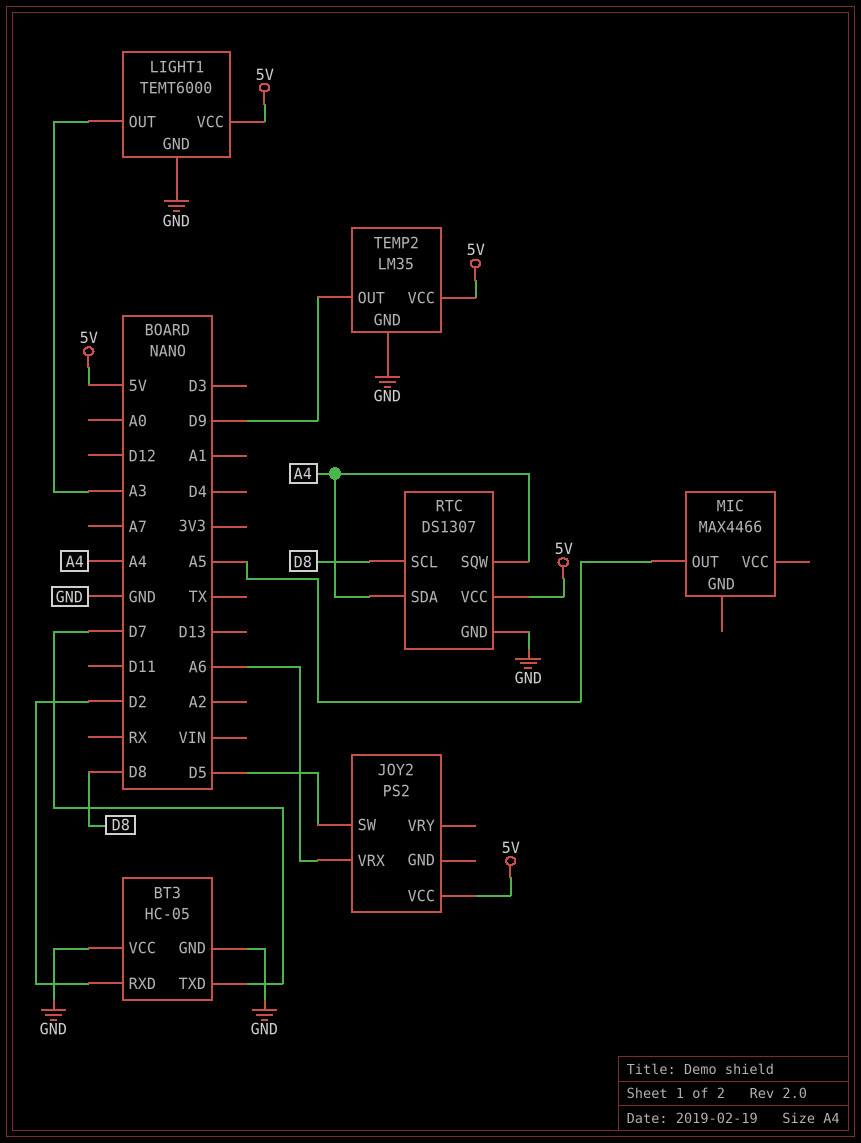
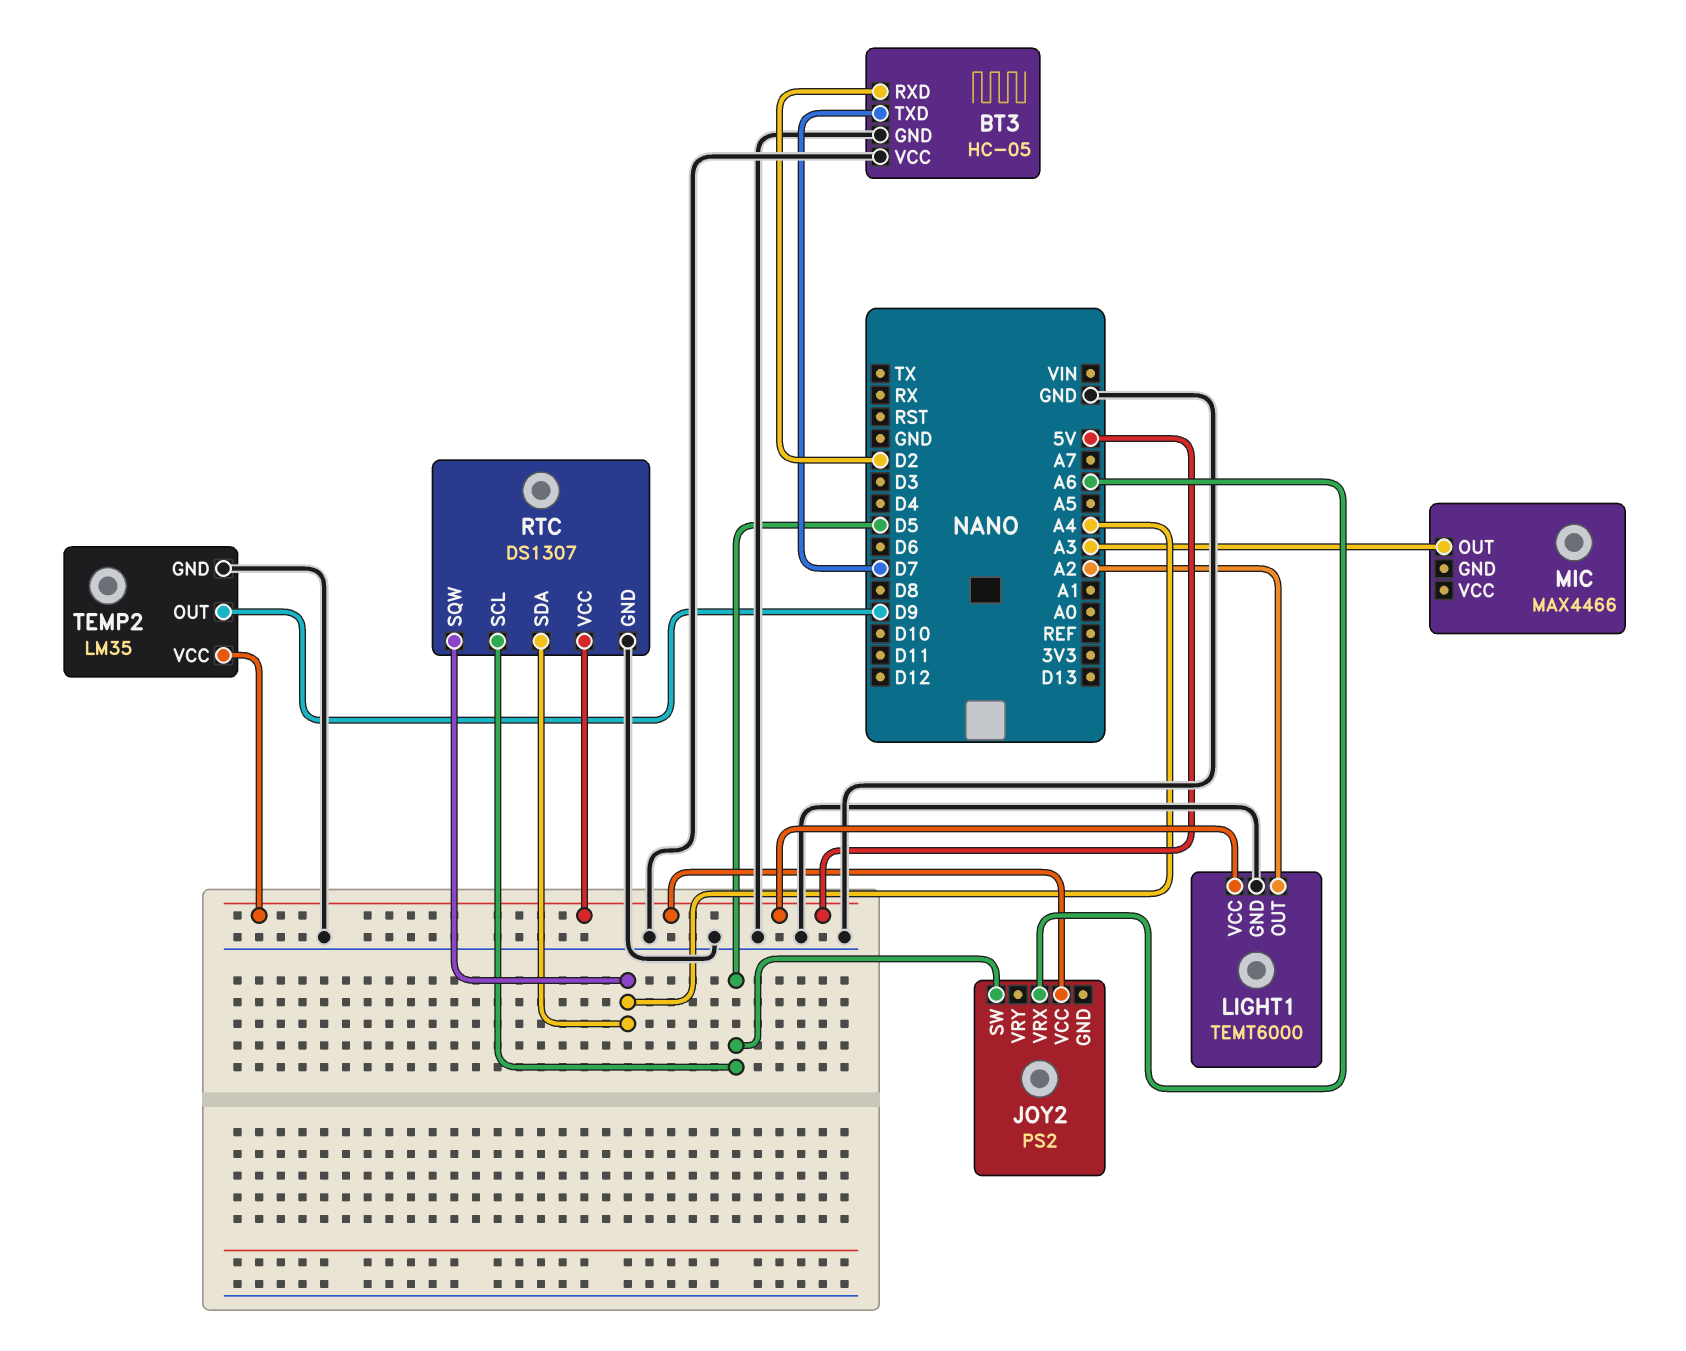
LIGHT1 pin OUT: A3 -> A2
MIC pin OUT: A5 -> A3
RTC pin SCL: D8 -> D5

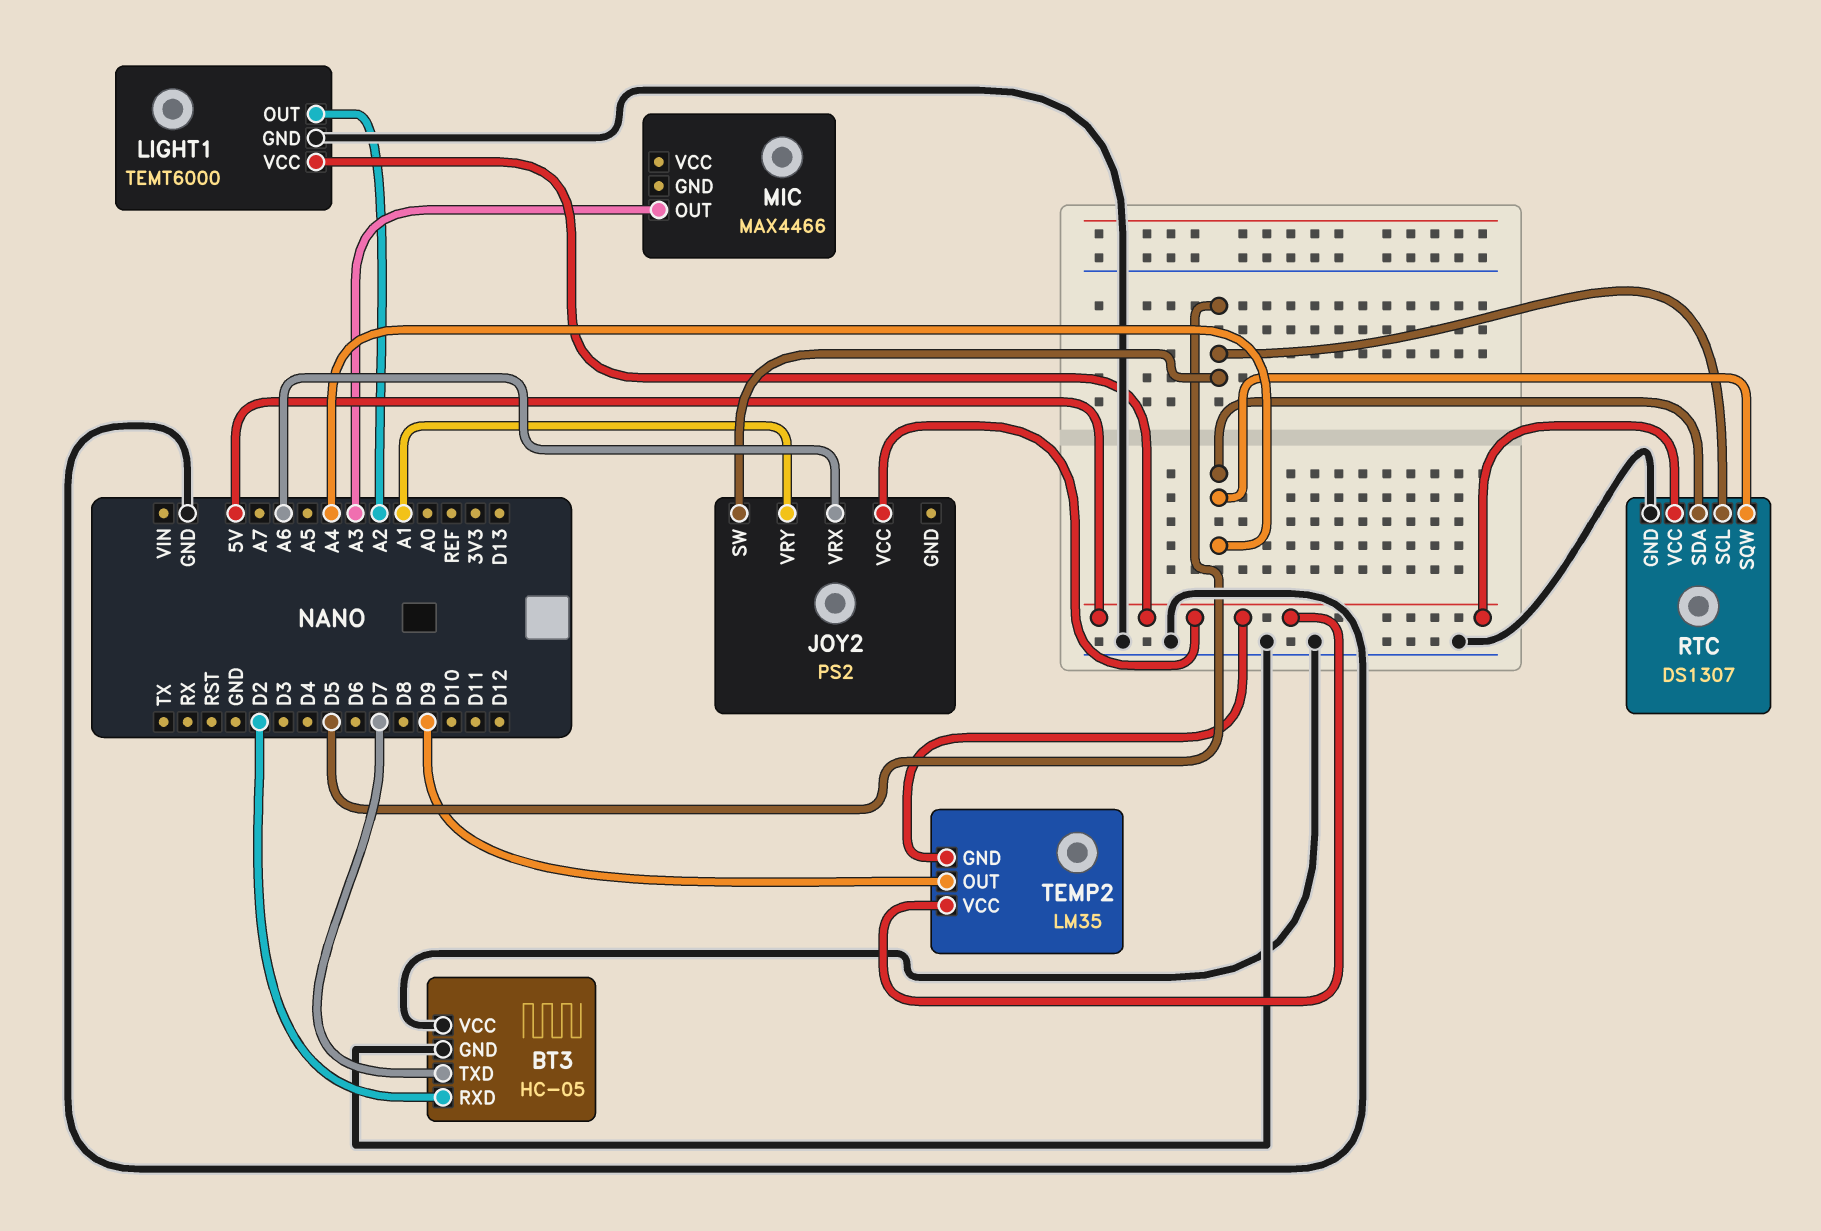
JOY2 pin VRY: none -> A1
TEMP2 pin GND: GND -> 5V

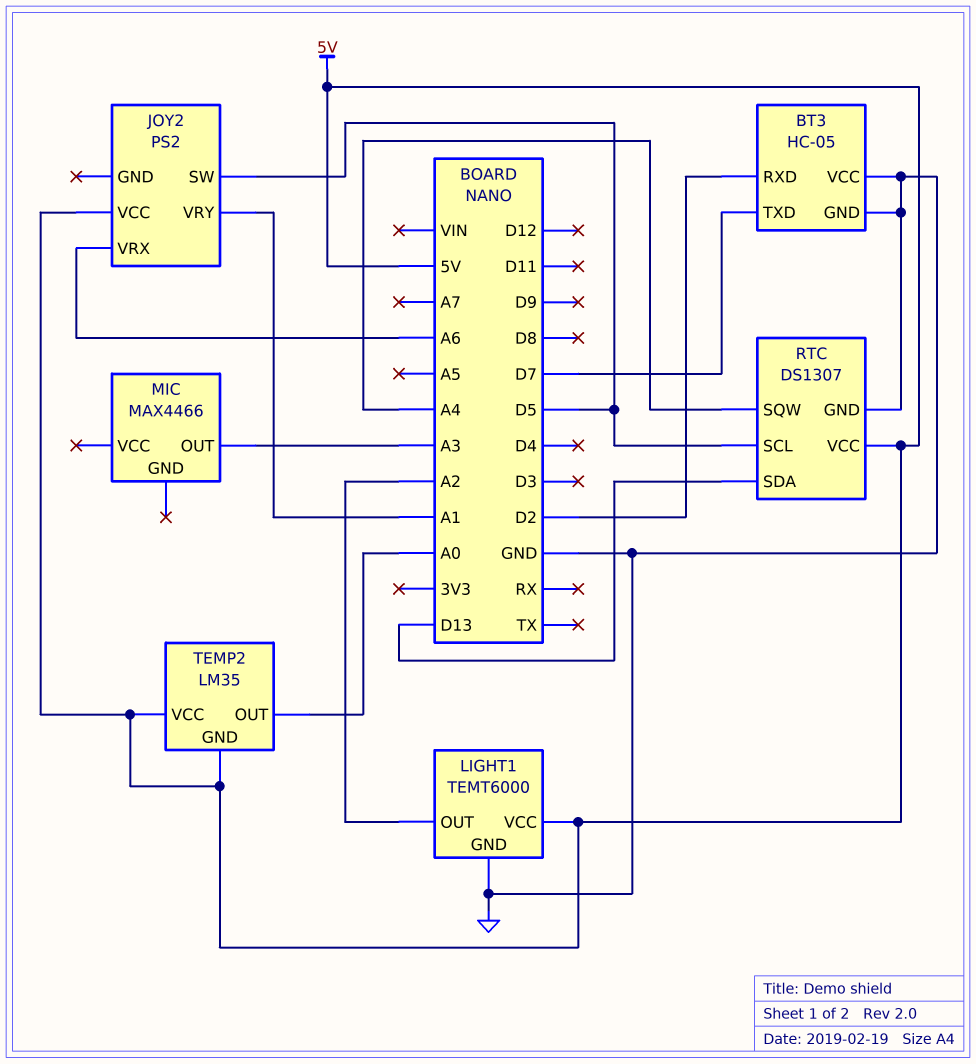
RTC pin SDA: A4 -> D13
TEMP2 pin OUT: D9 -> A0

